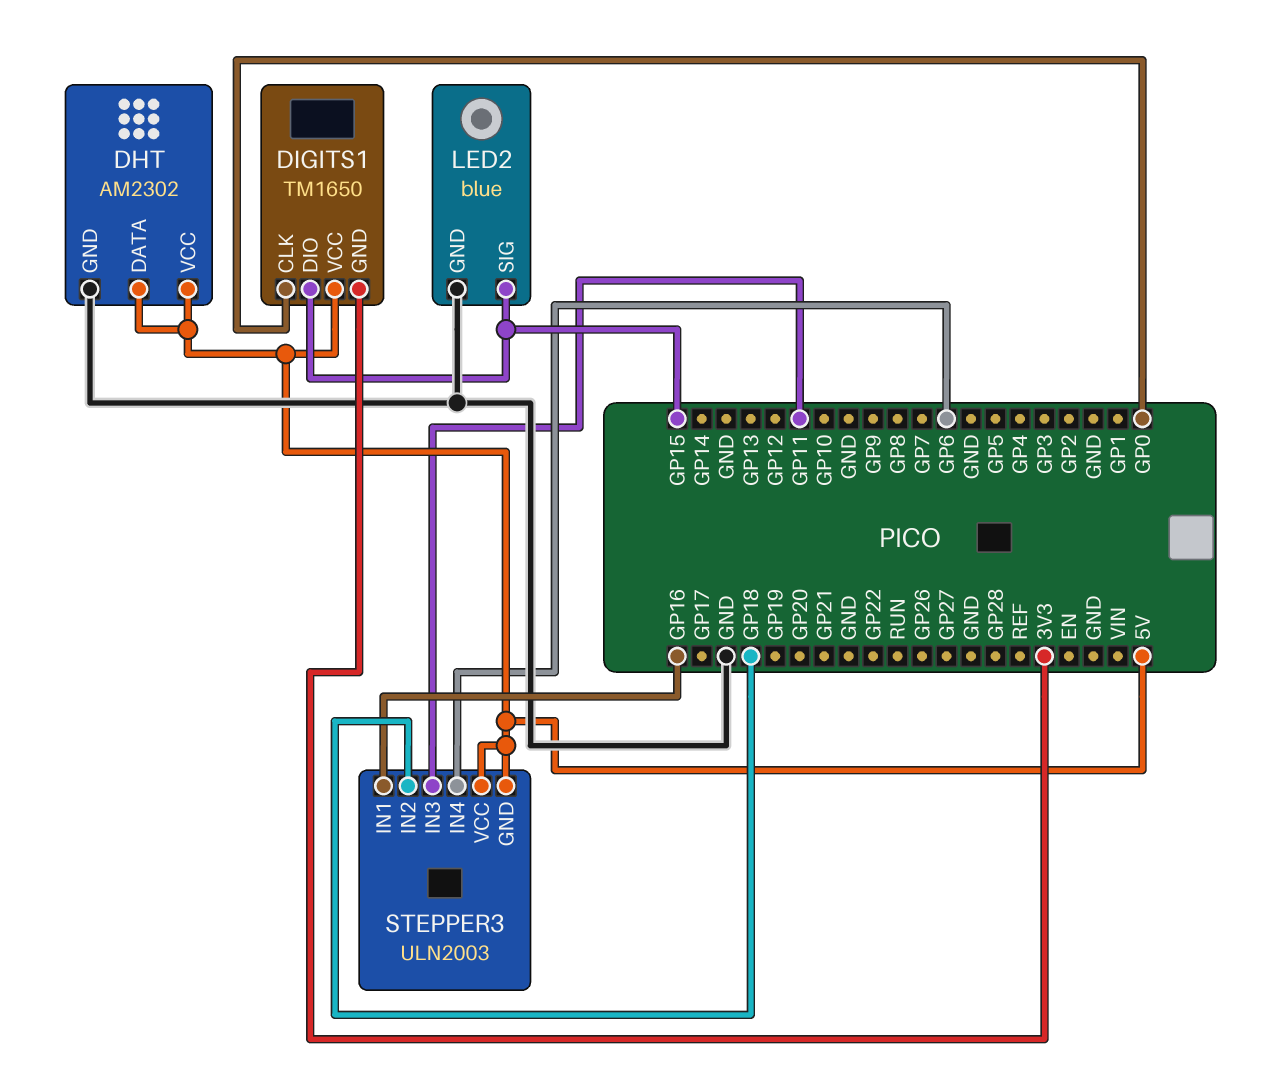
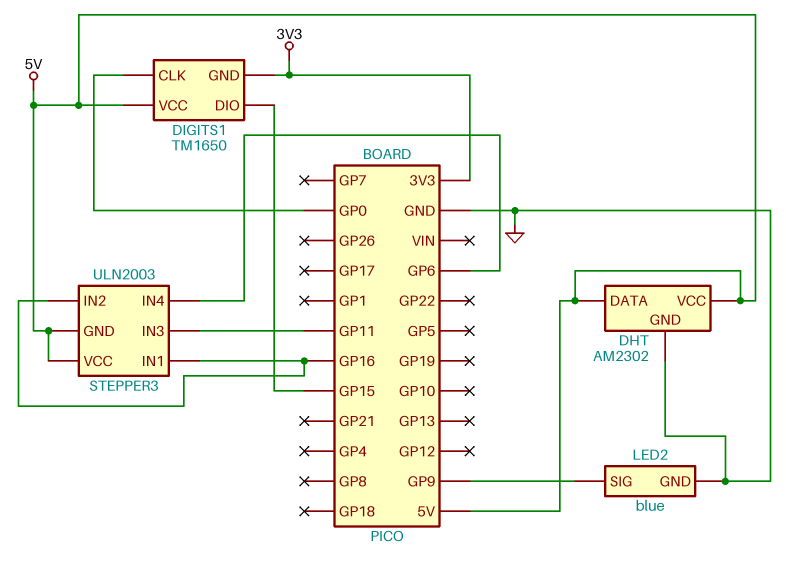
LED2 pin SIG: GP15 -> GP9
STEPPER3 pin IN2: GP18 -> GP16

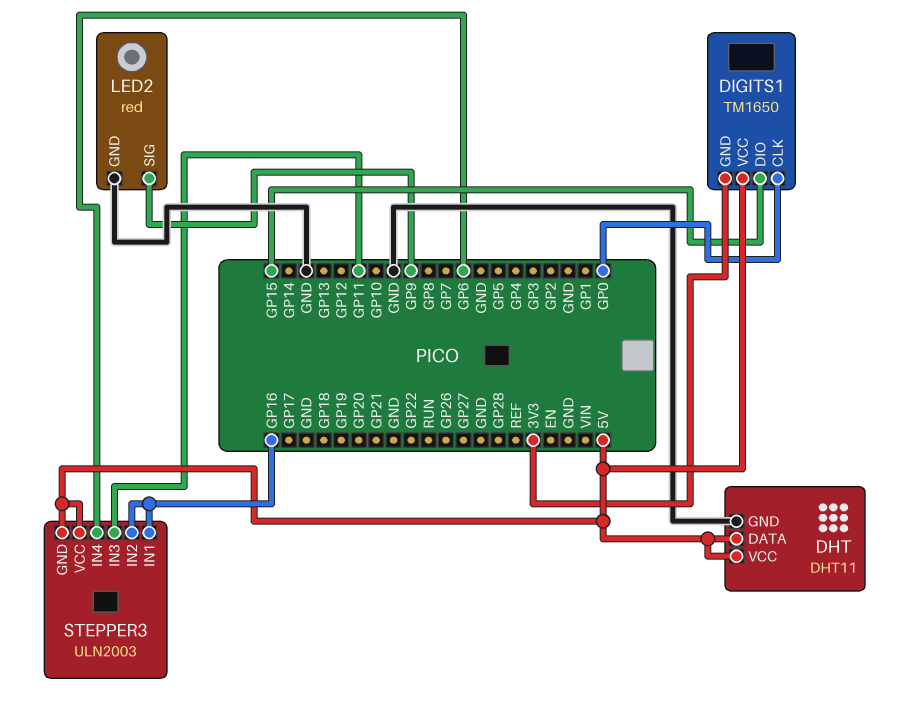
DHT: AM2302 -> DHT11
LED2: blue -> red

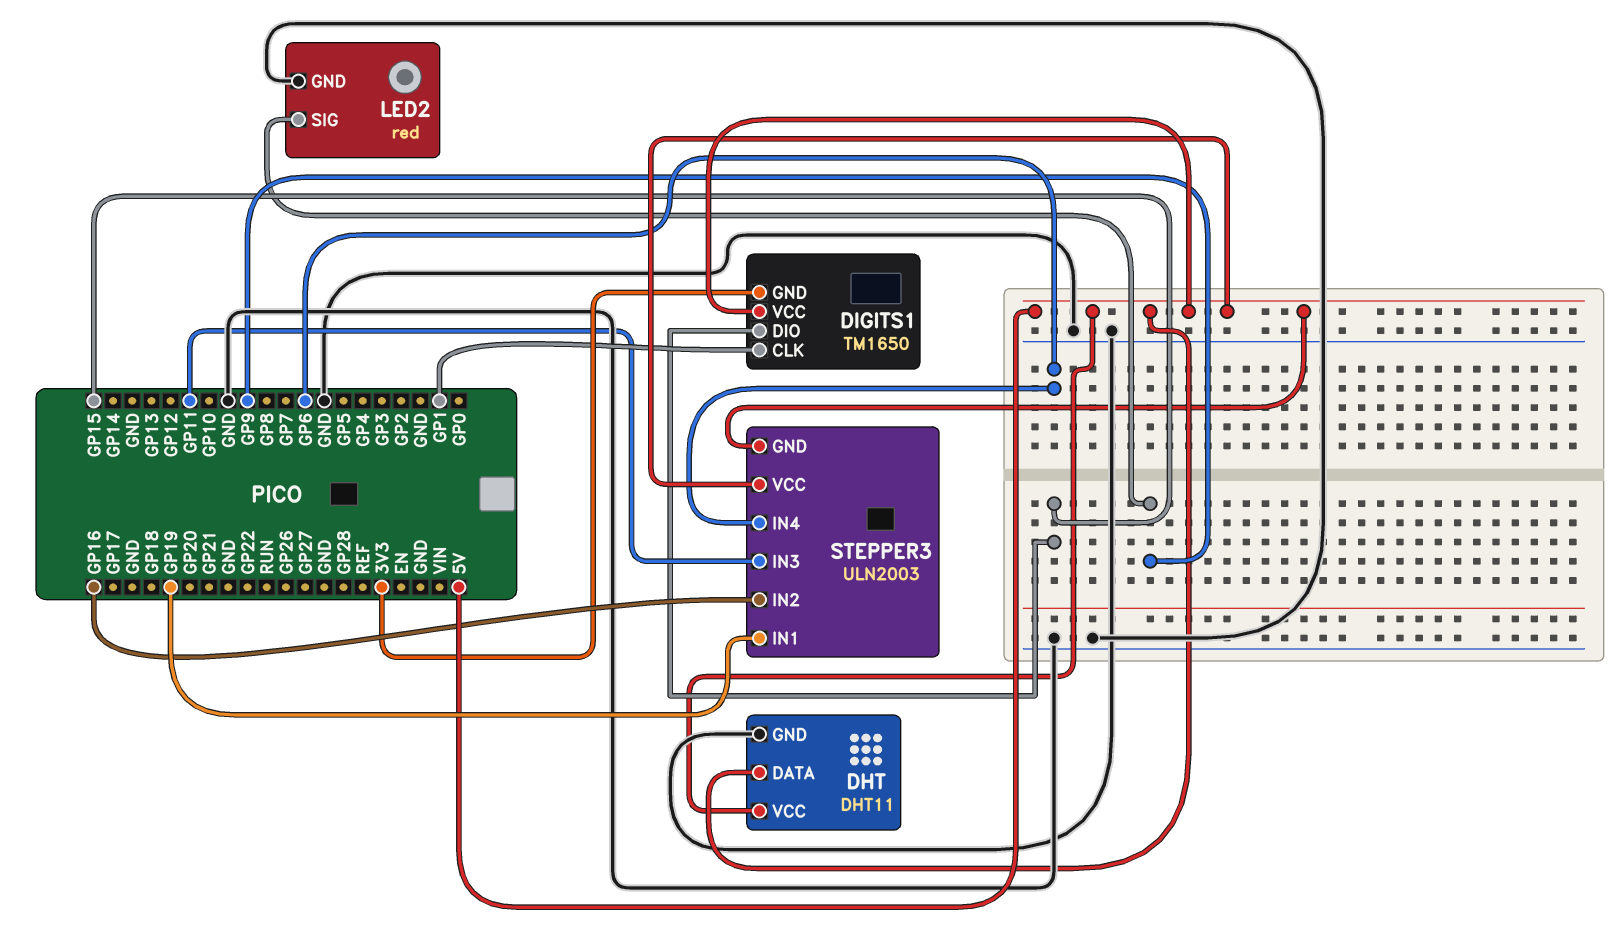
DIGITS1 pin CLK: GP0 -> GP1
STEPPER3 pin IN1: GP16 -> GP19

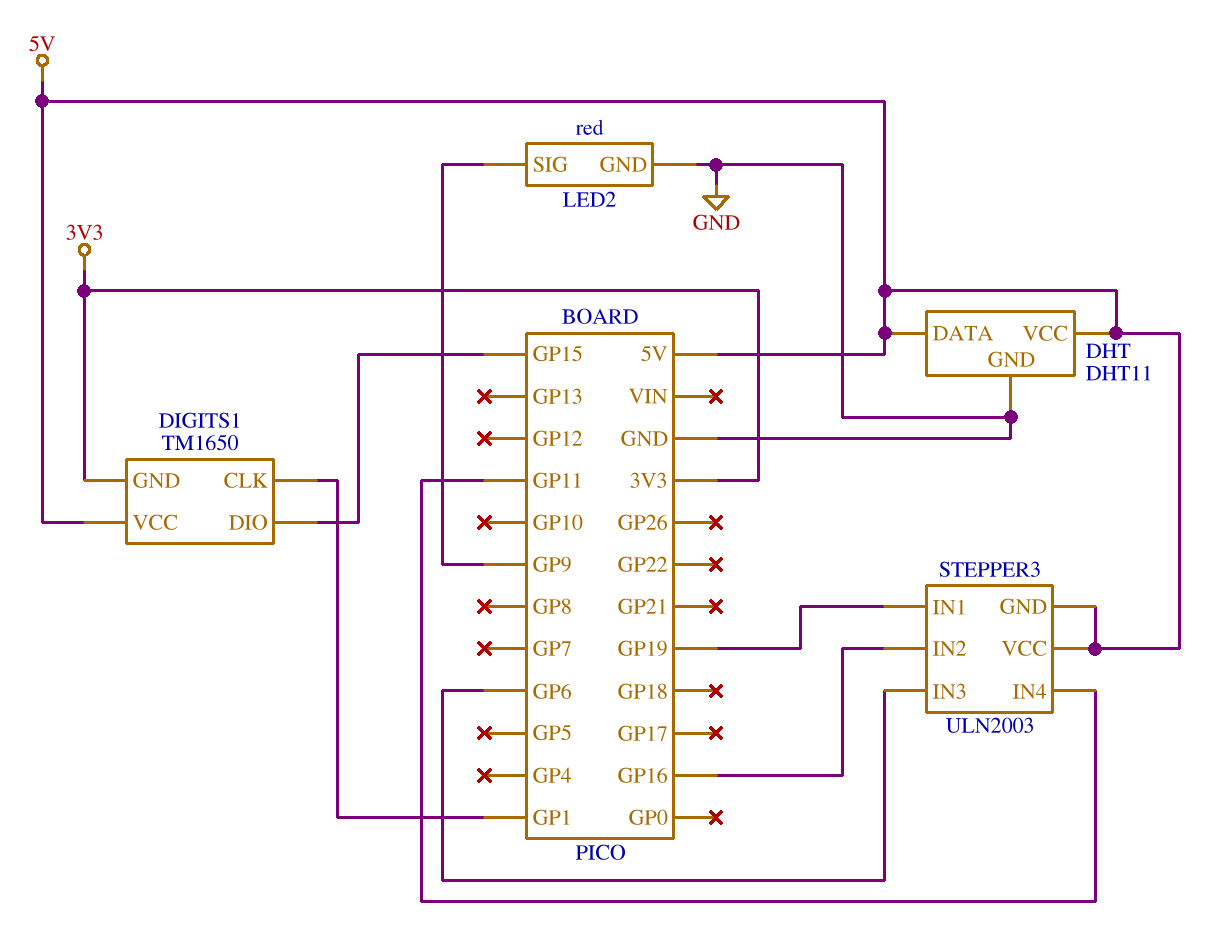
STEPPER3 pin IN3: GP11 -> GP6
STEPPER3 pin IN4: GP6 -> GP11

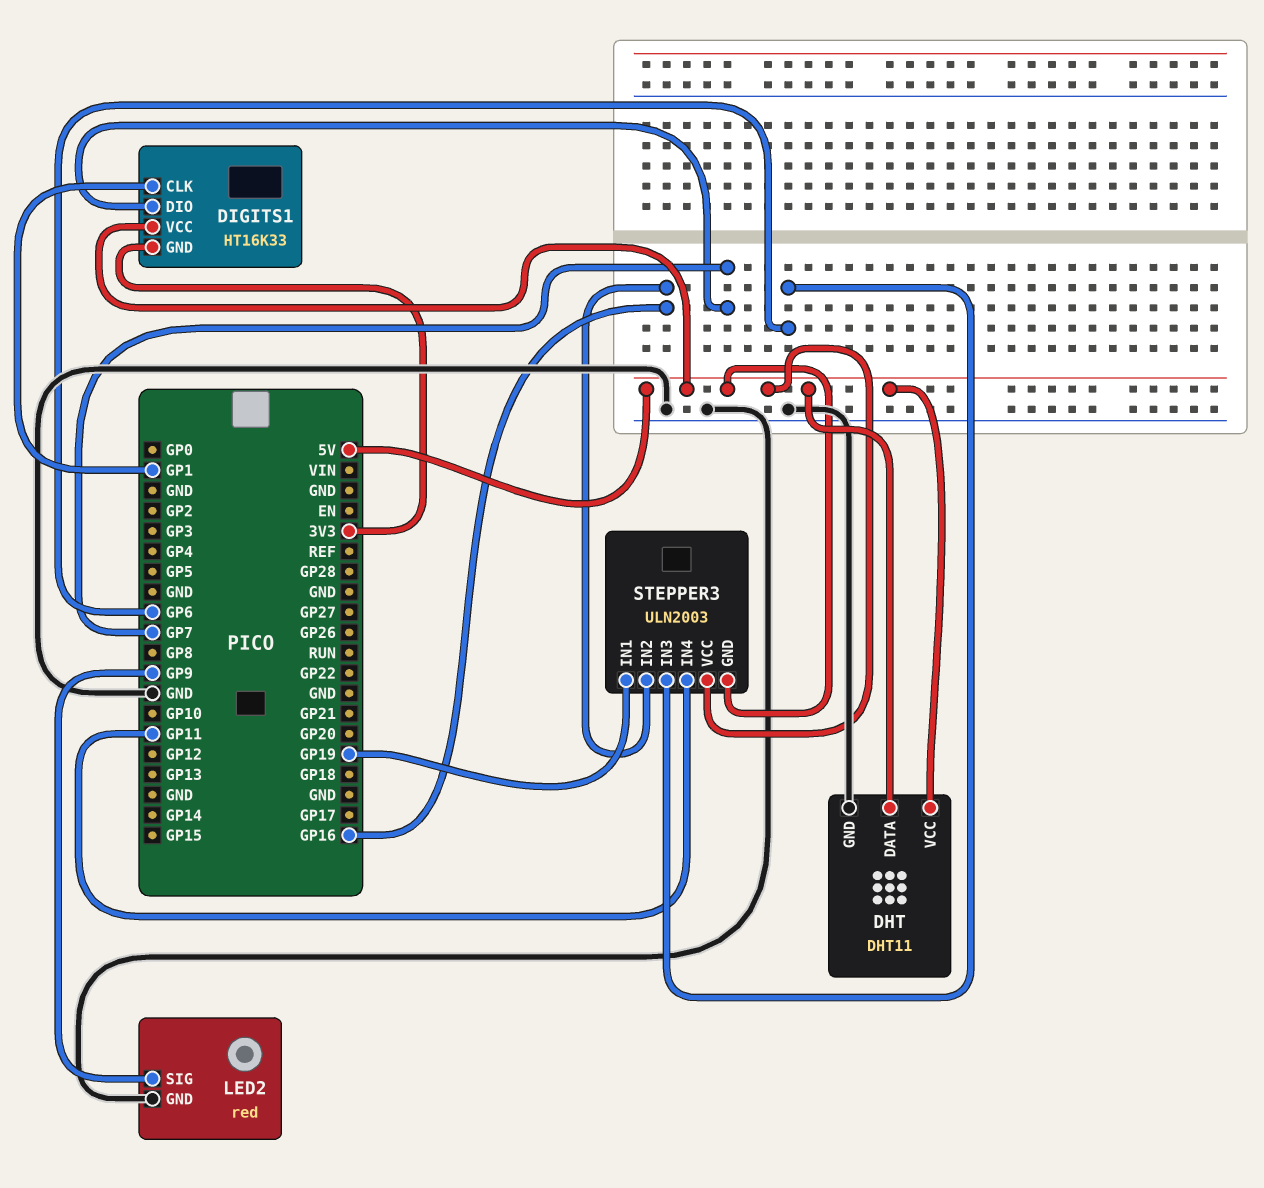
DIGITS1: TM1650 -> HT16K33
DIGITS1 pin DIO: GP15 -> GP7

